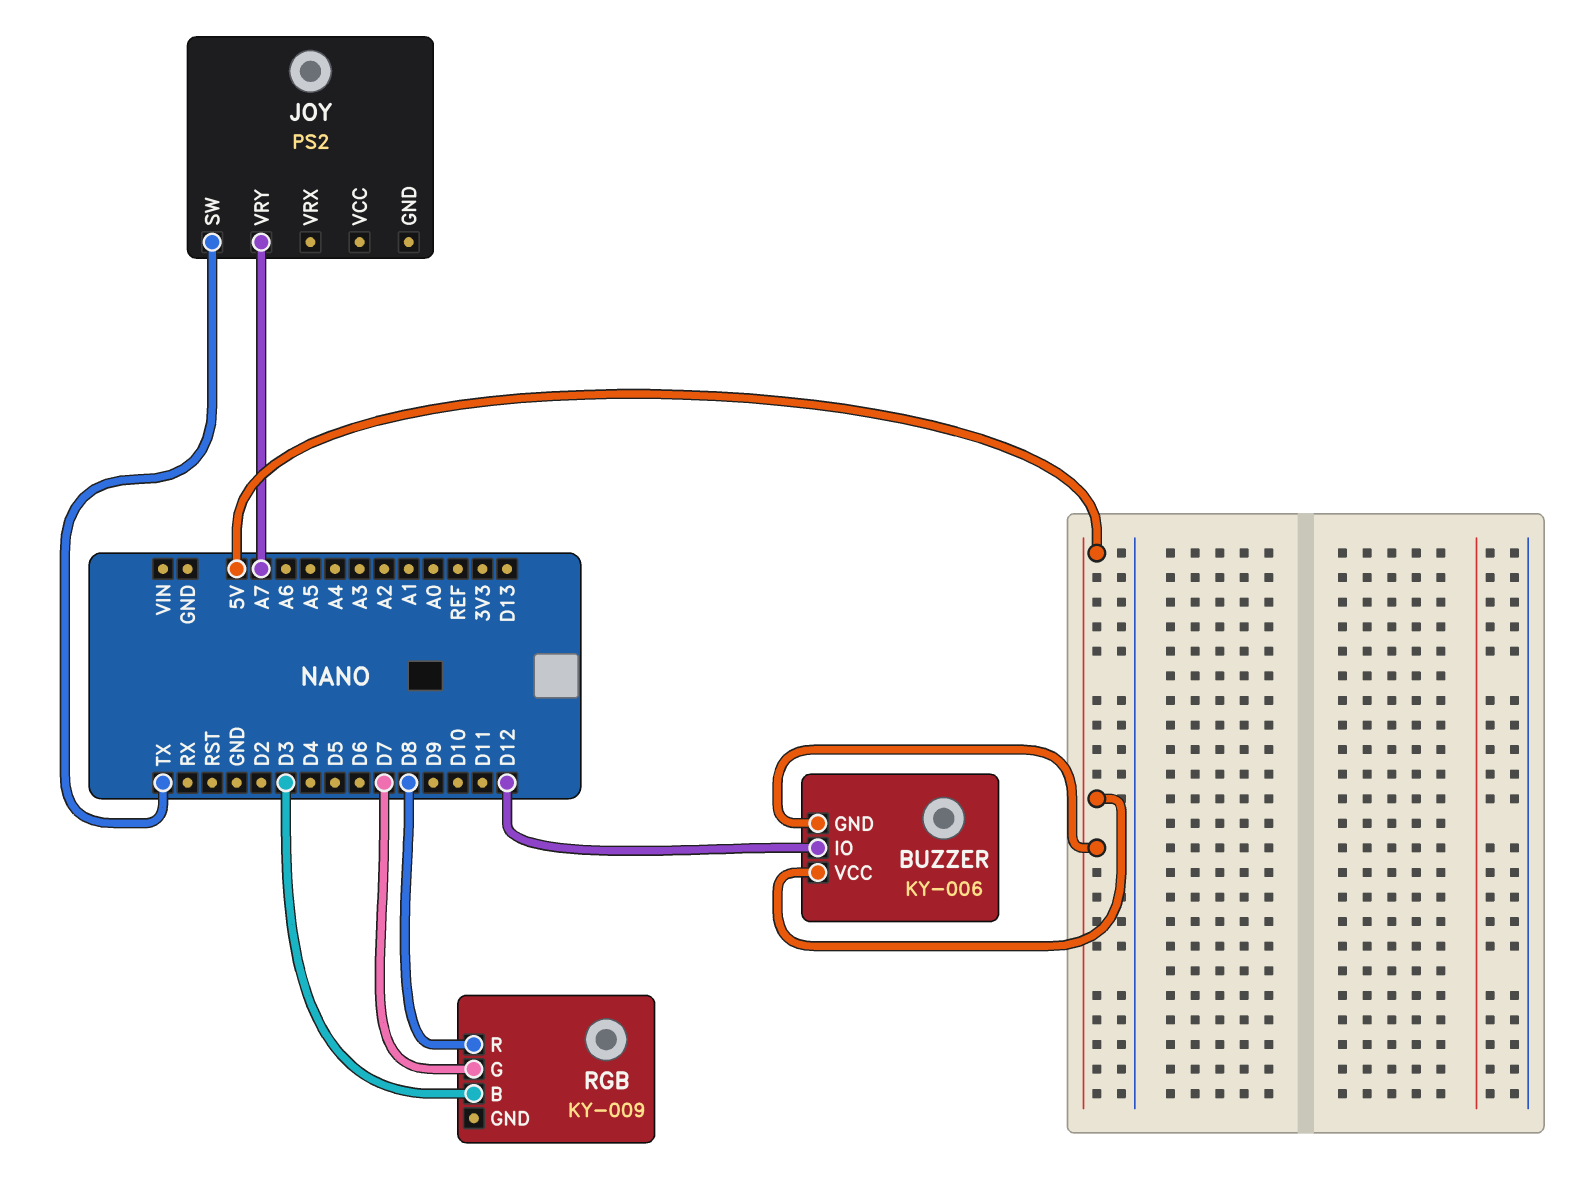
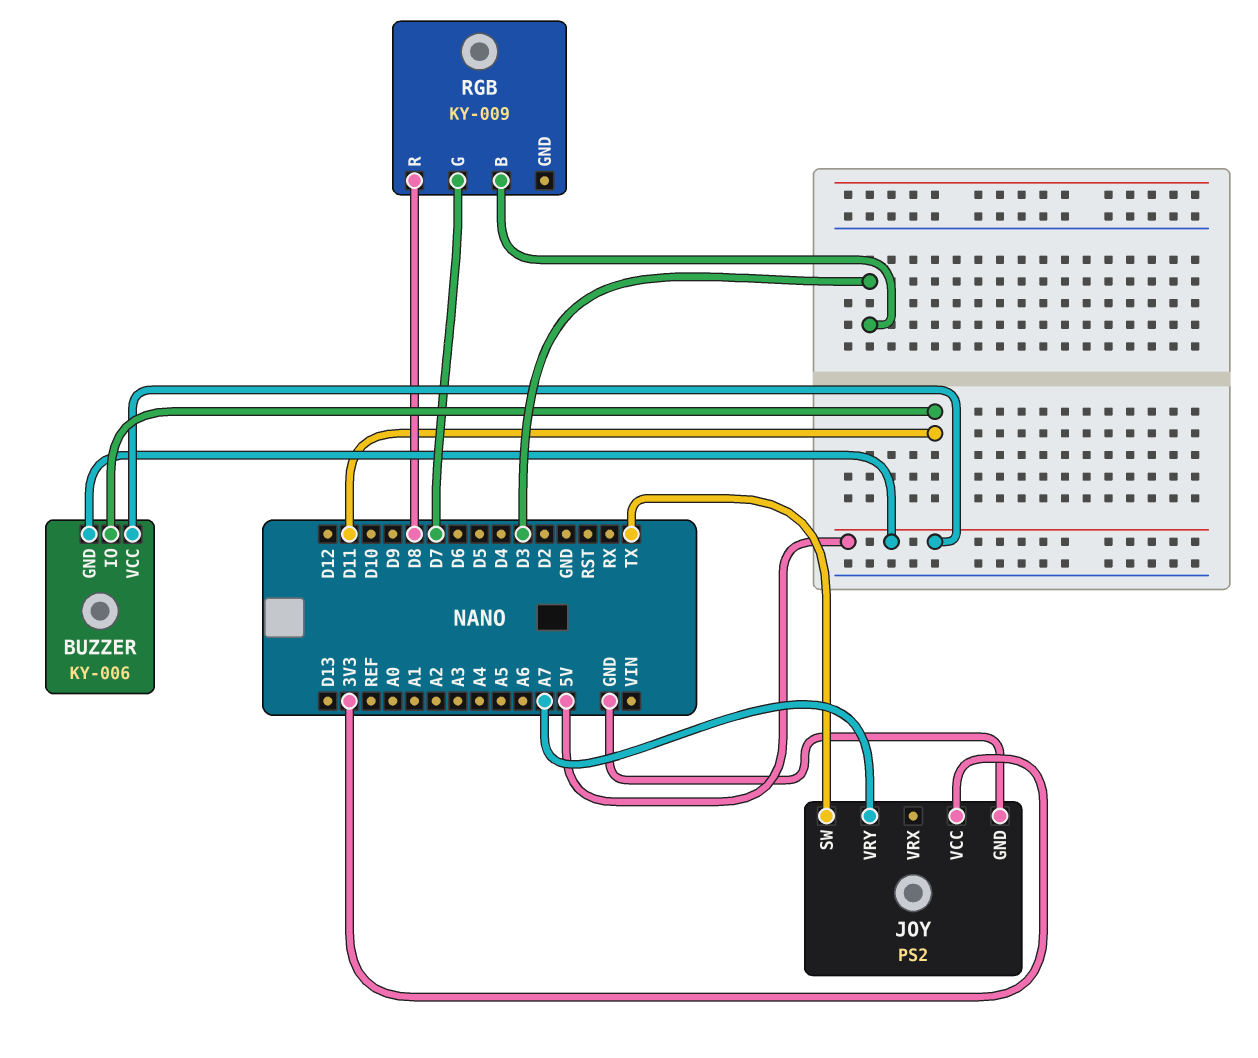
BUZZER pin IO: D12 -> D11
JOY pin GND: none -> GND
JOY pin VCC: none -> 3V3

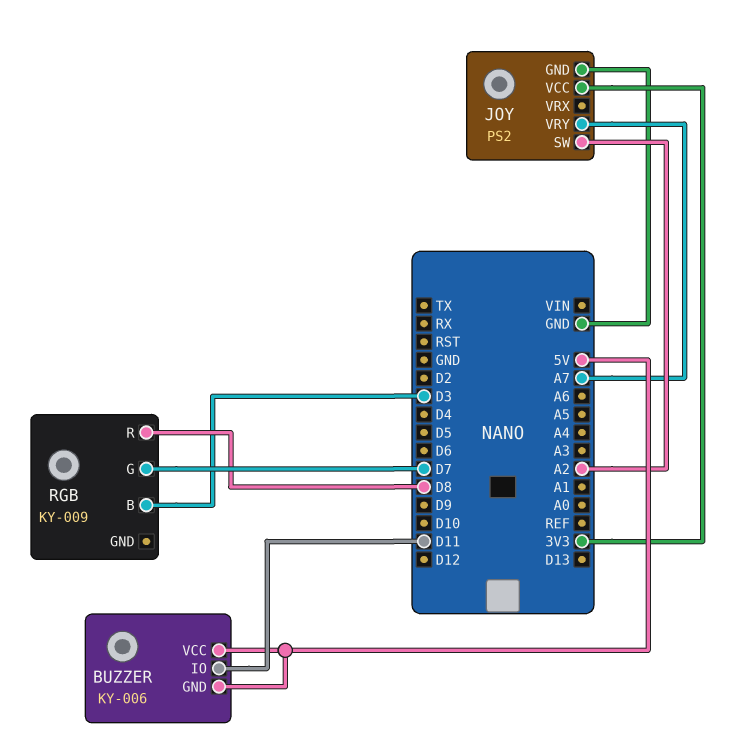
JOY pin SW: TX -> A2

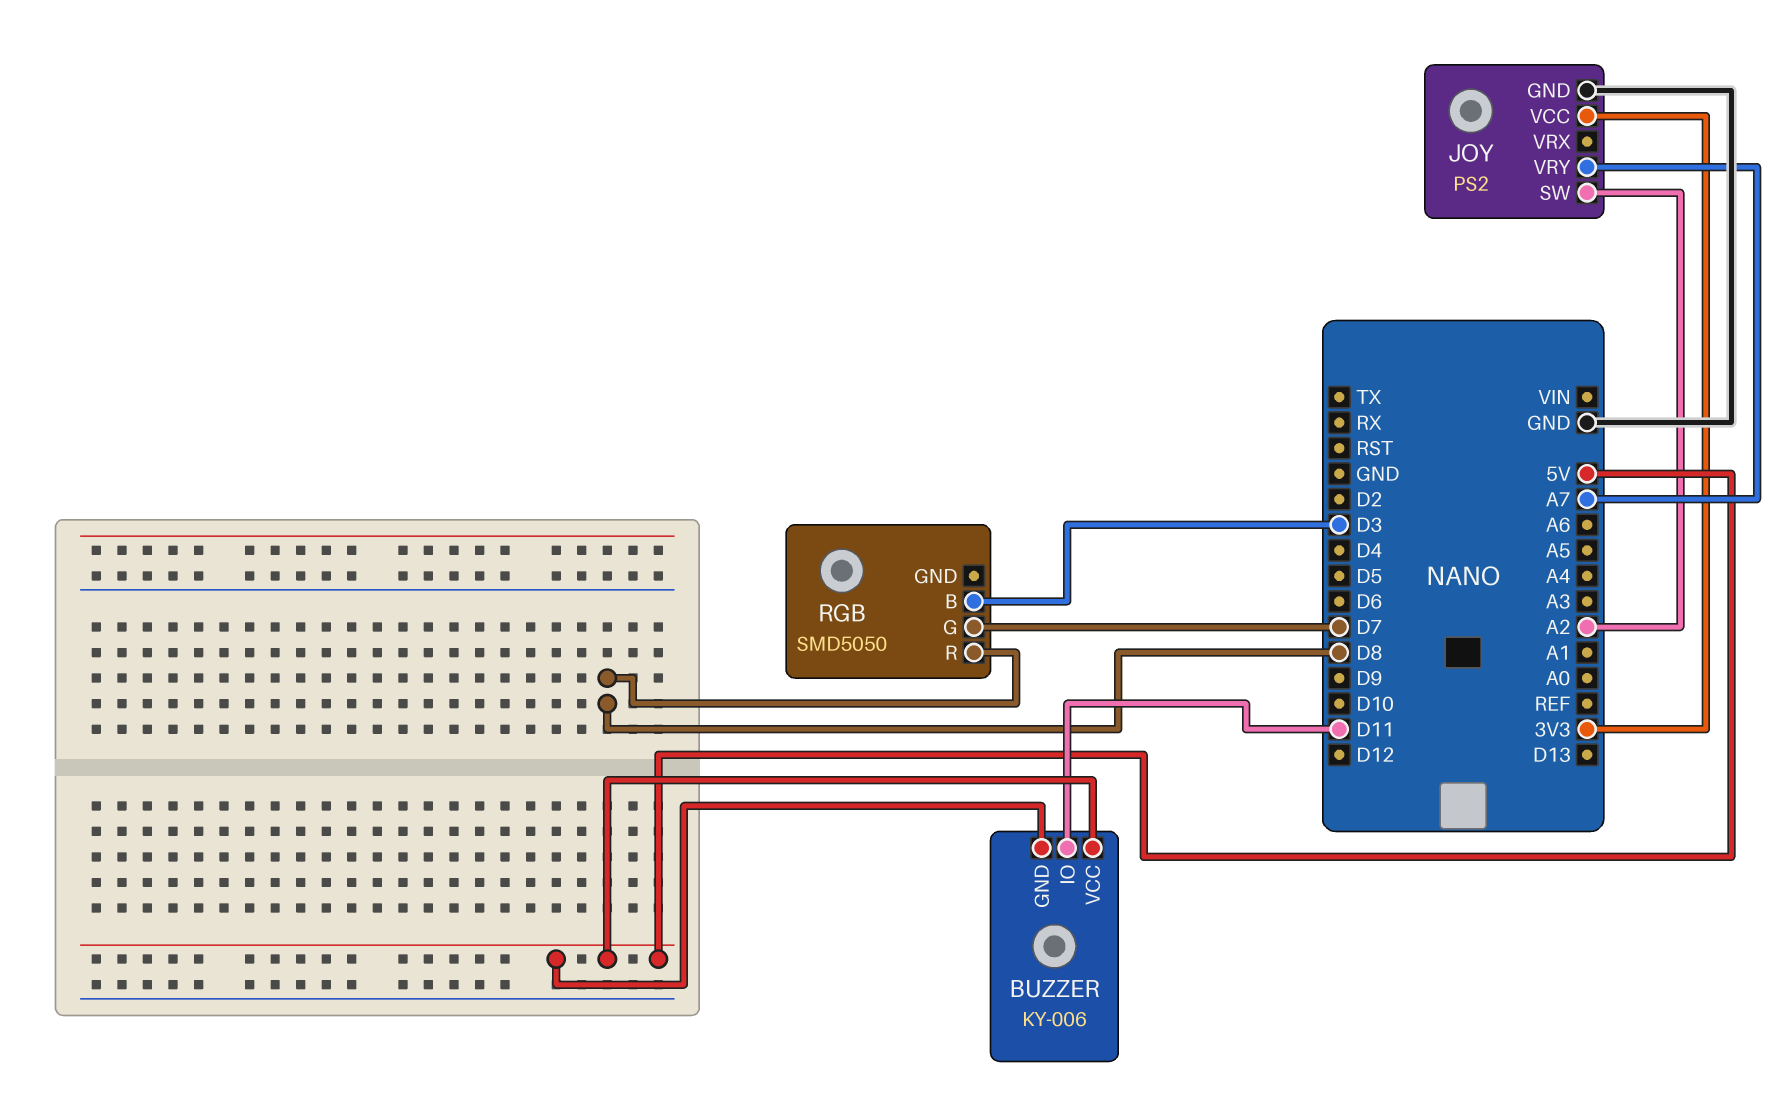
RGB: KY-009 -> SMD5050

